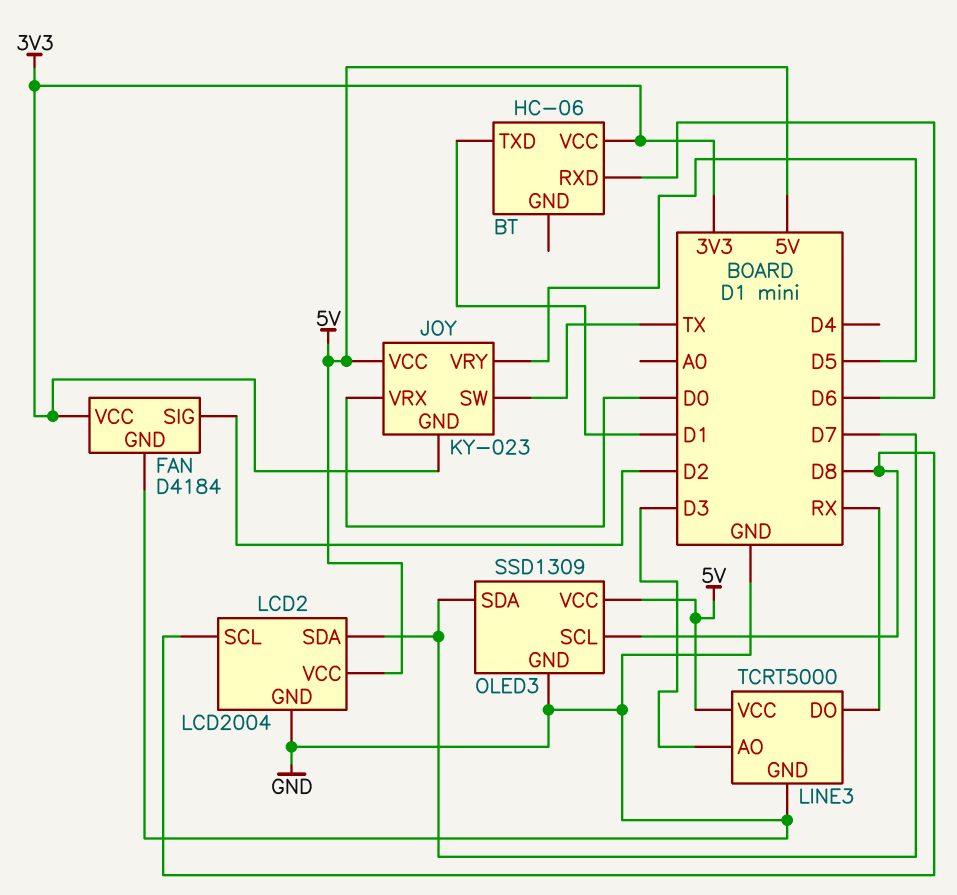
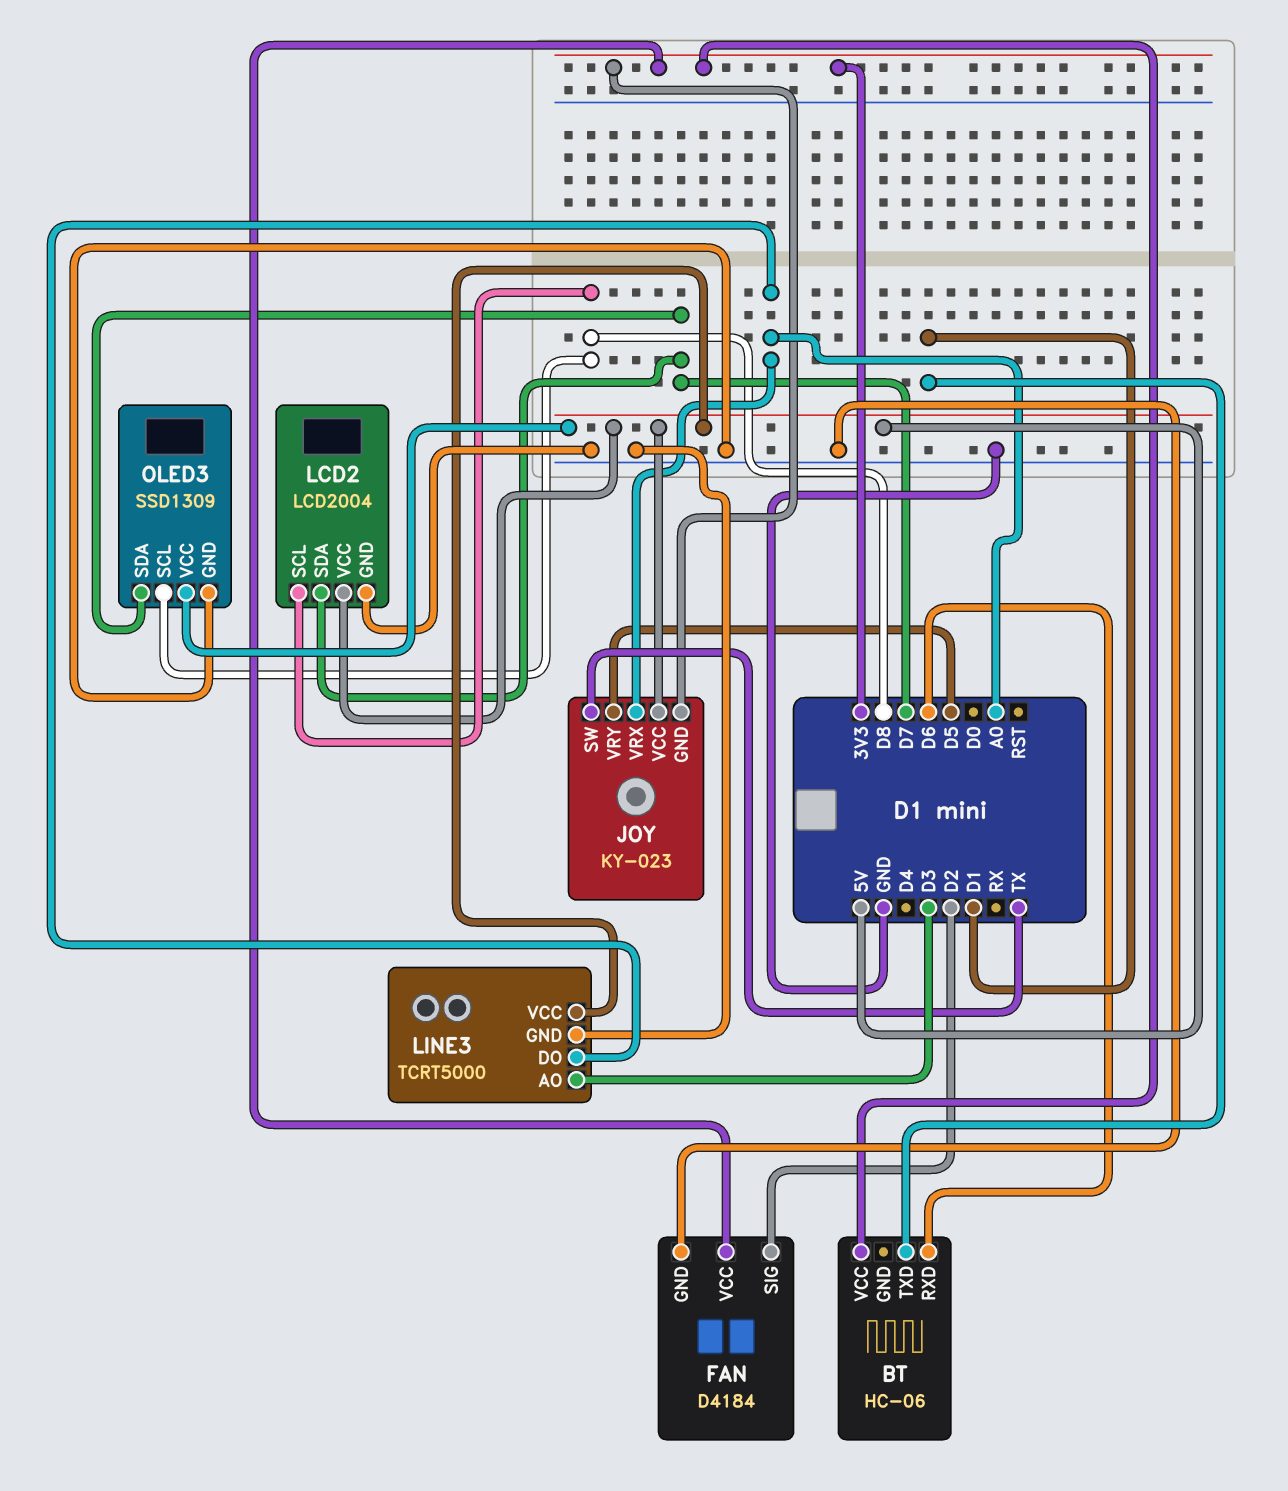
JOY pin VRX: D0 -> A0
LINE3 pin DO: RX -> A0

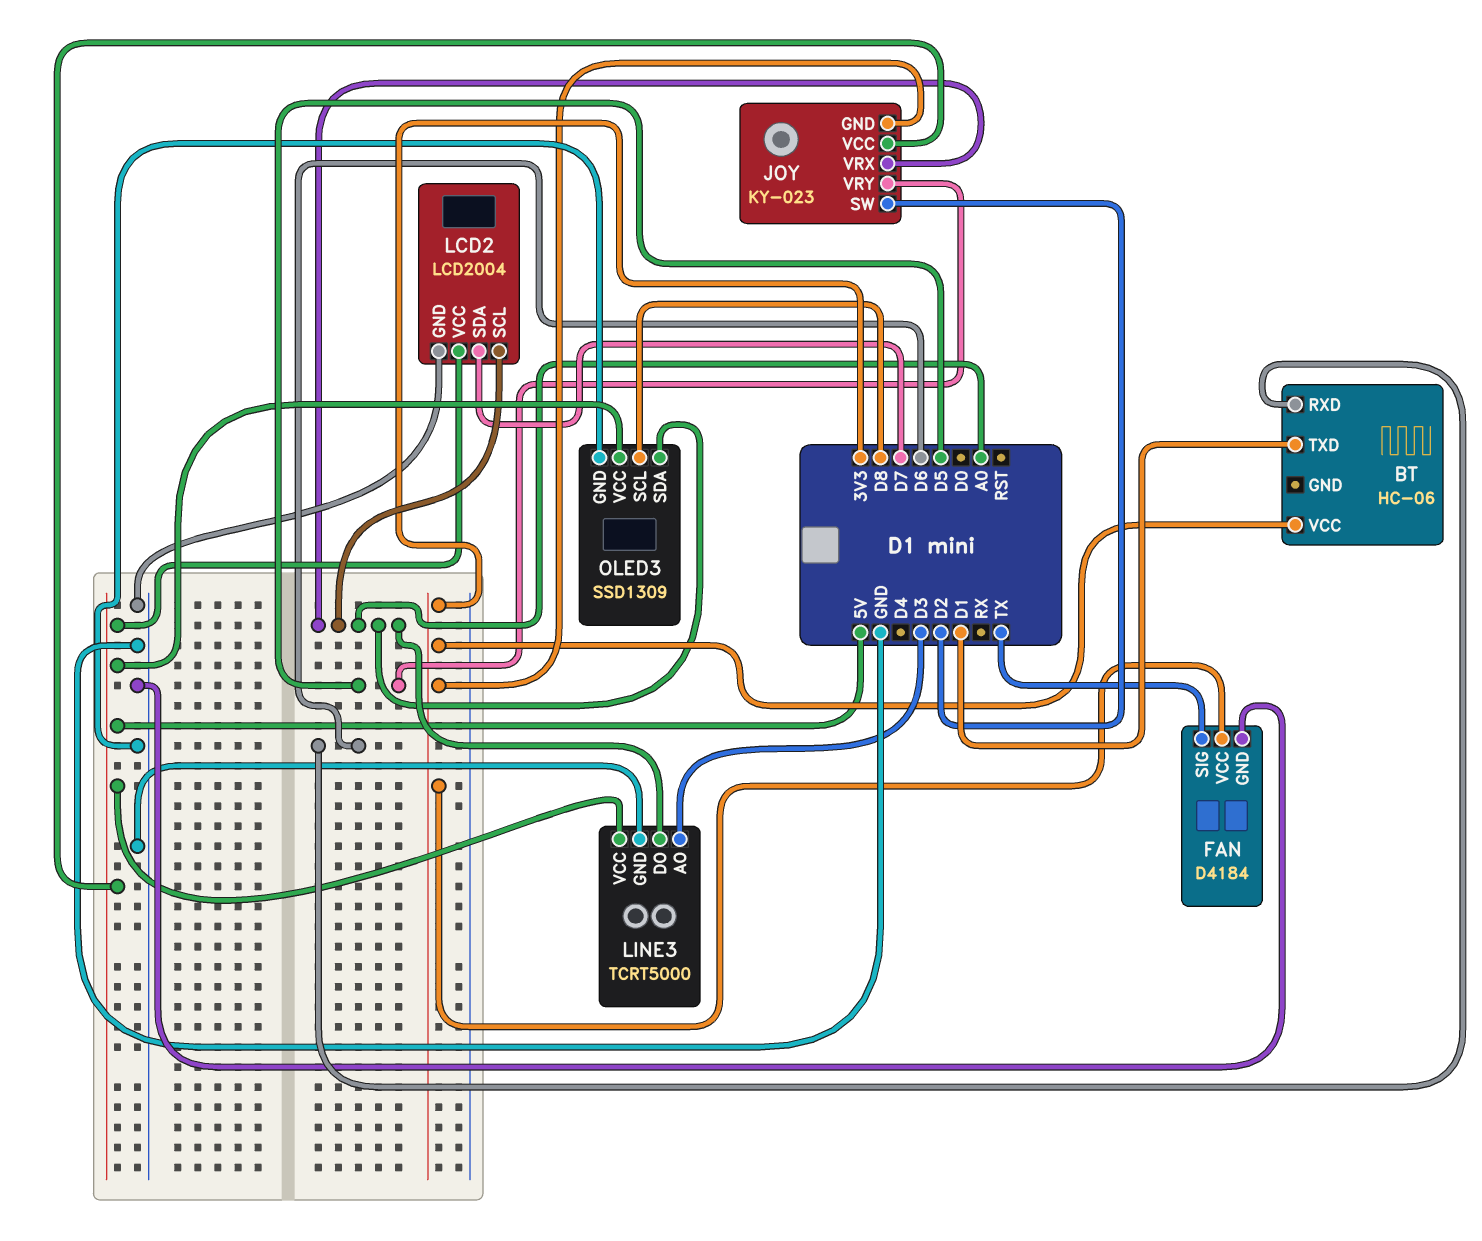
FAN pin SIG: D2 -> TX
JOY pin SW: TX -> D2
LCD2 pin SCL: D8 -> A0
OLED3 pin SDA: D7 -> A0

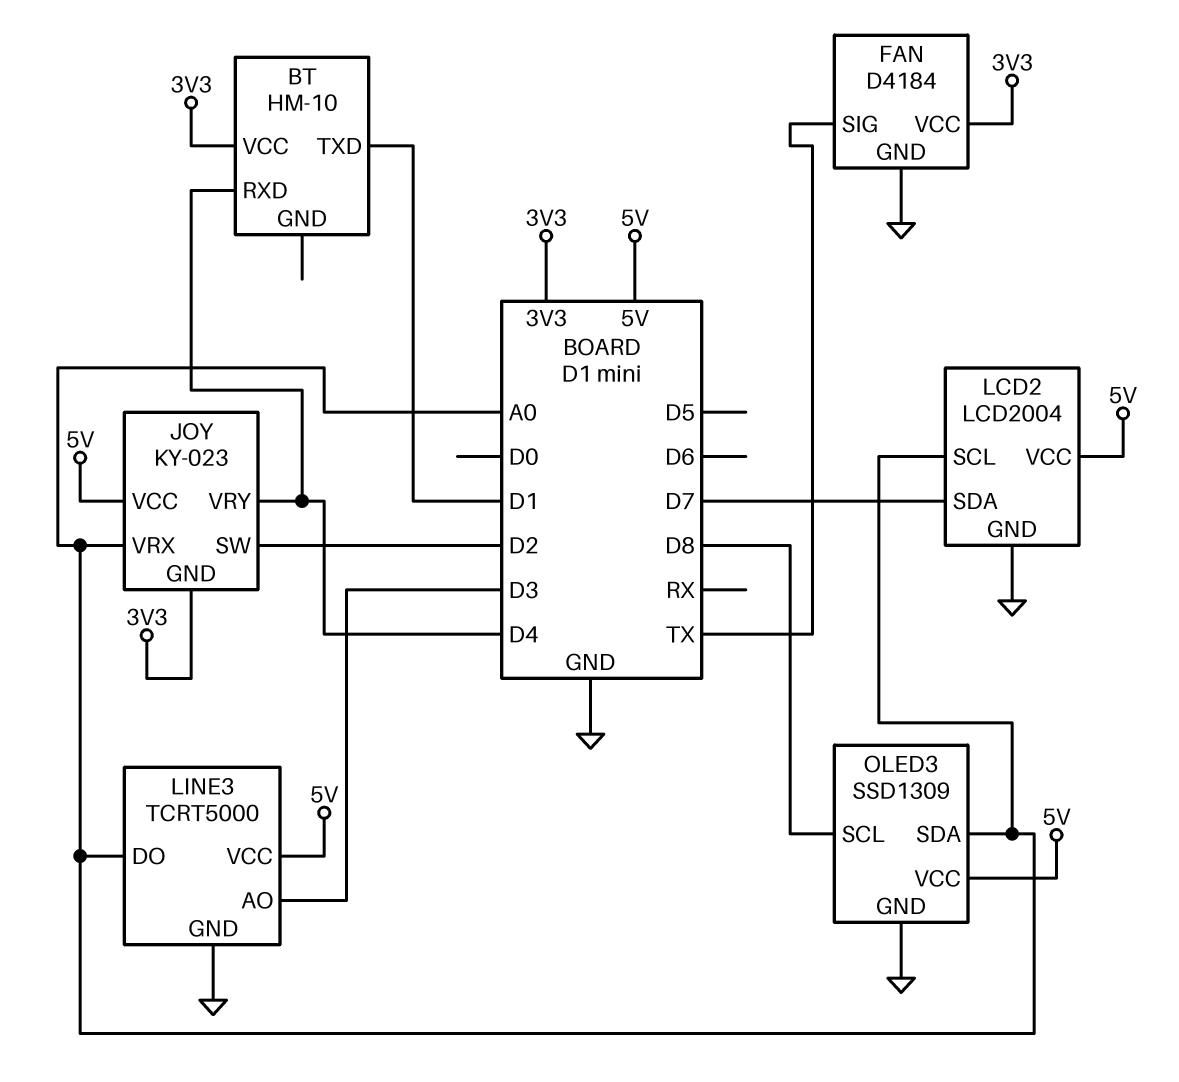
BT: HC-06 -> HM-10
BT pin RXD: D6 -> D4
JOY pin VRY: D5 -> D4

